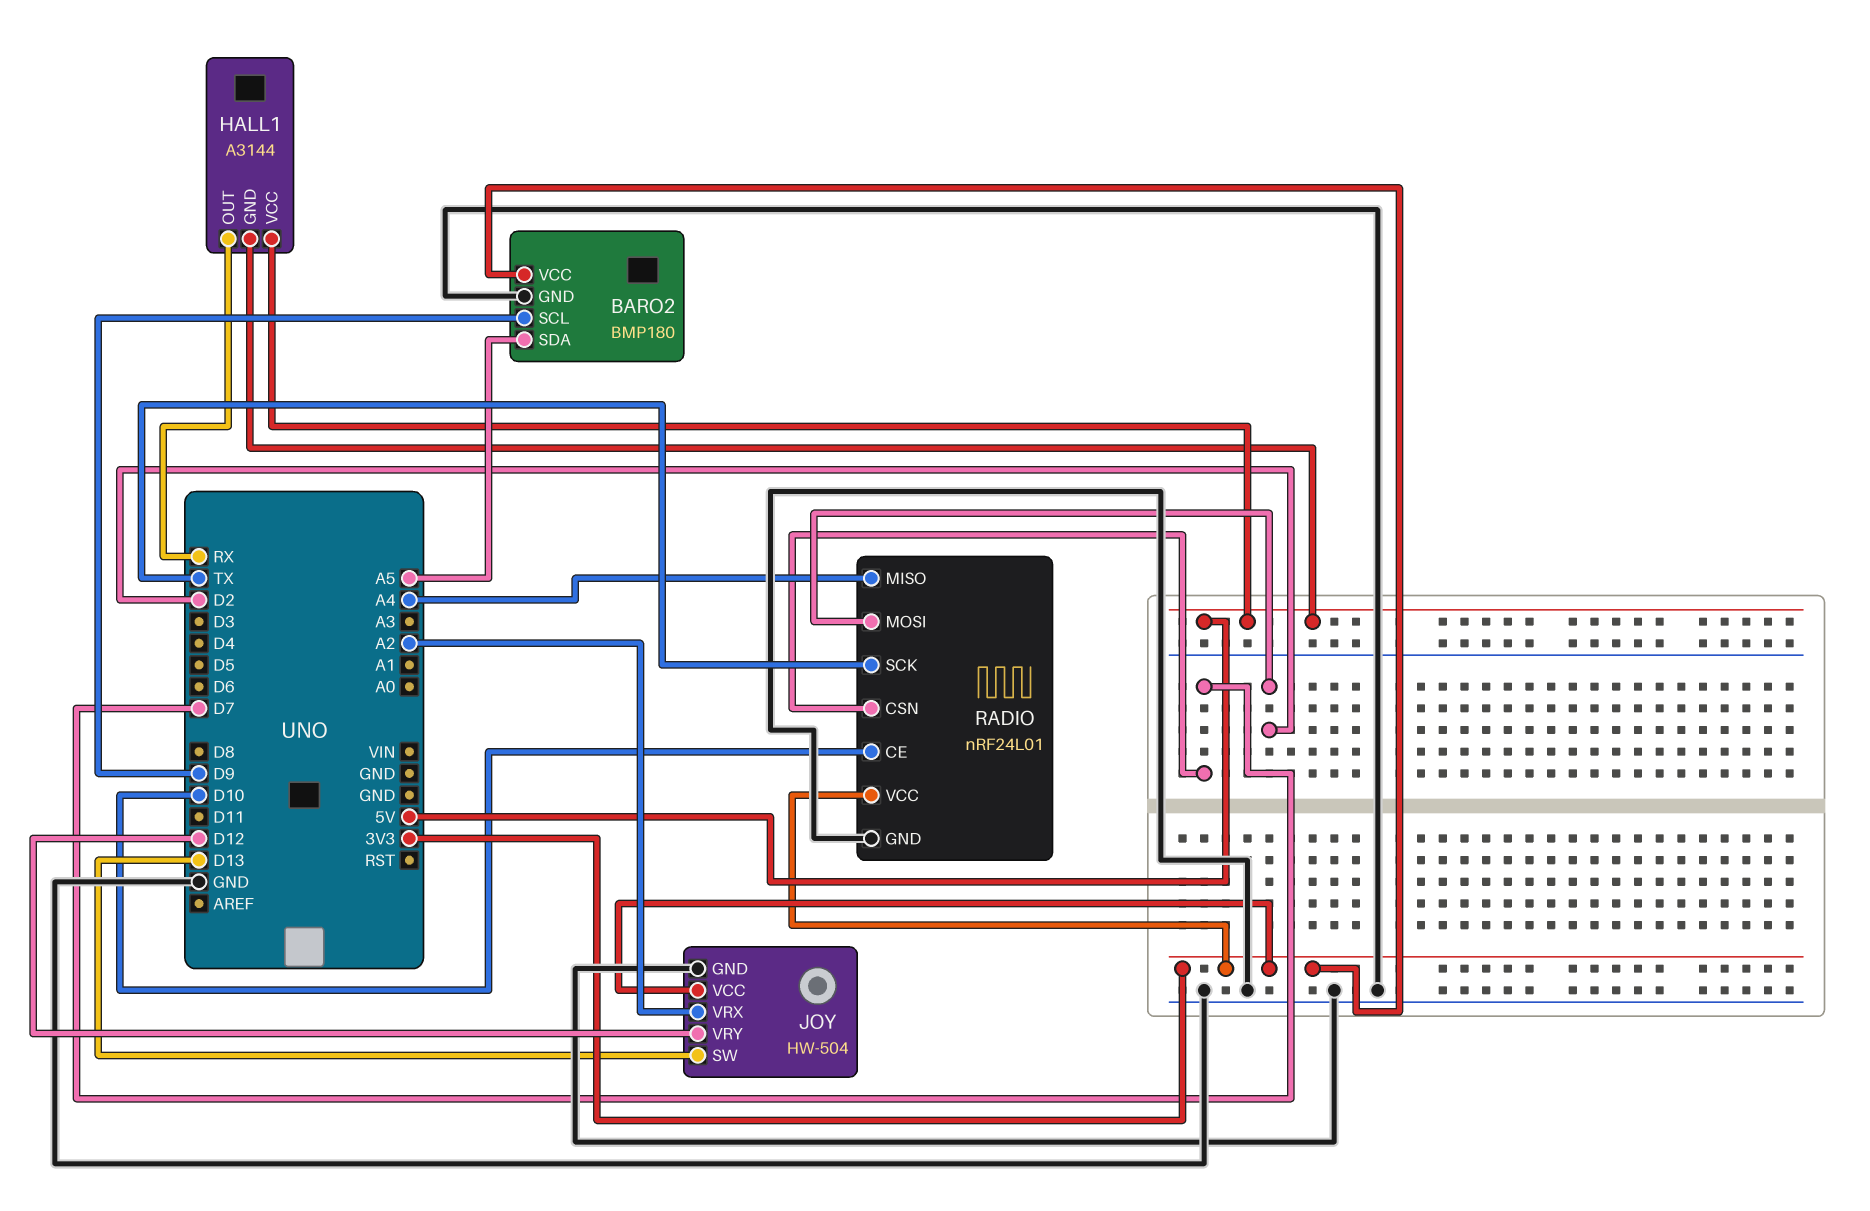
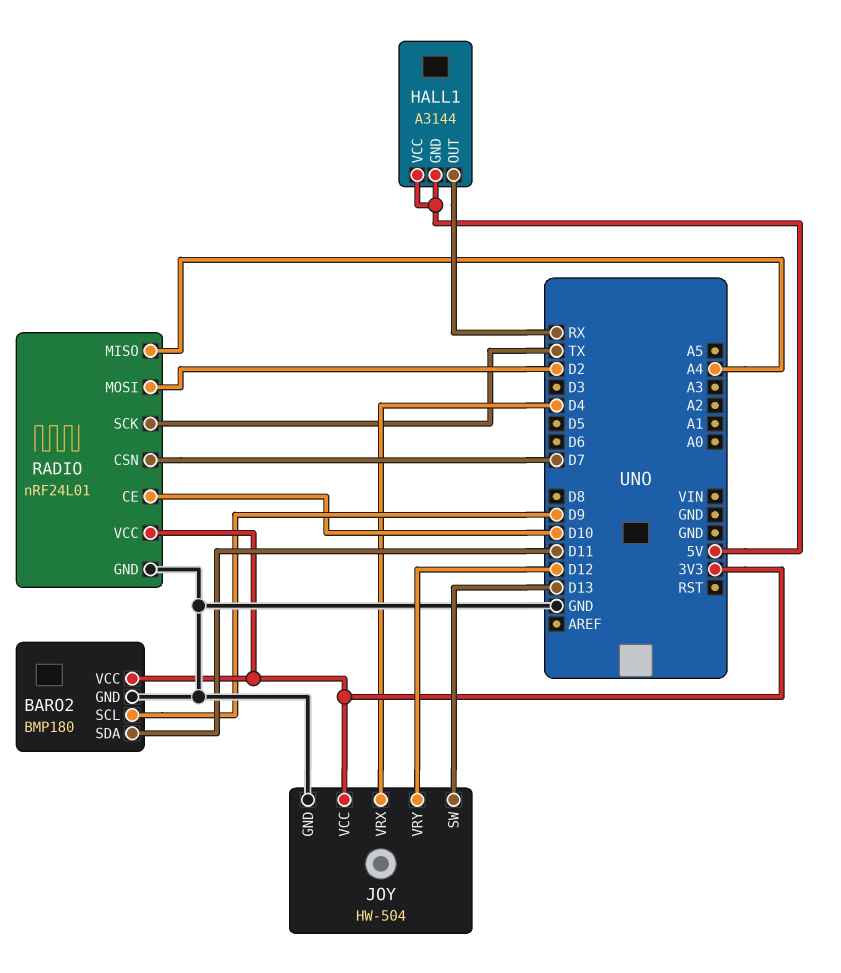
BARO2 pin SDA: A5 -> D11
JOY pin VRX: A2 -> D4

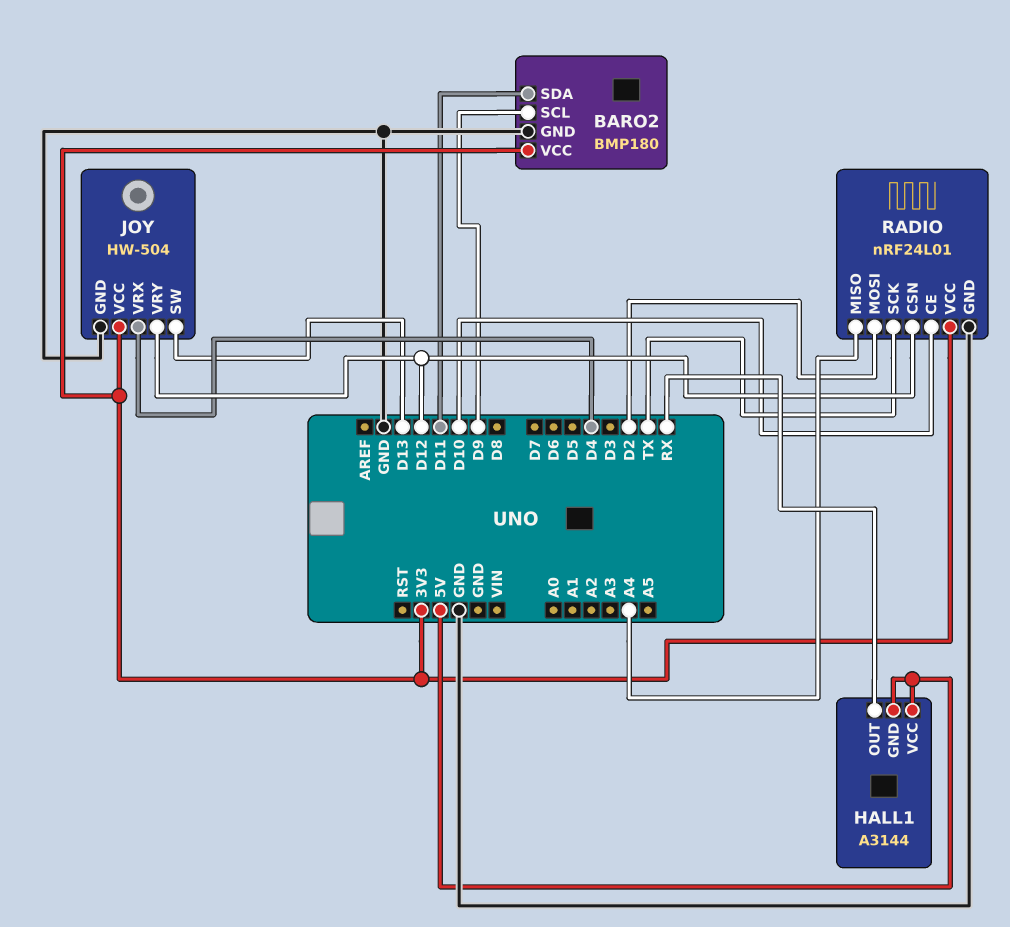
RADIO pin CSN: D7 -> D12

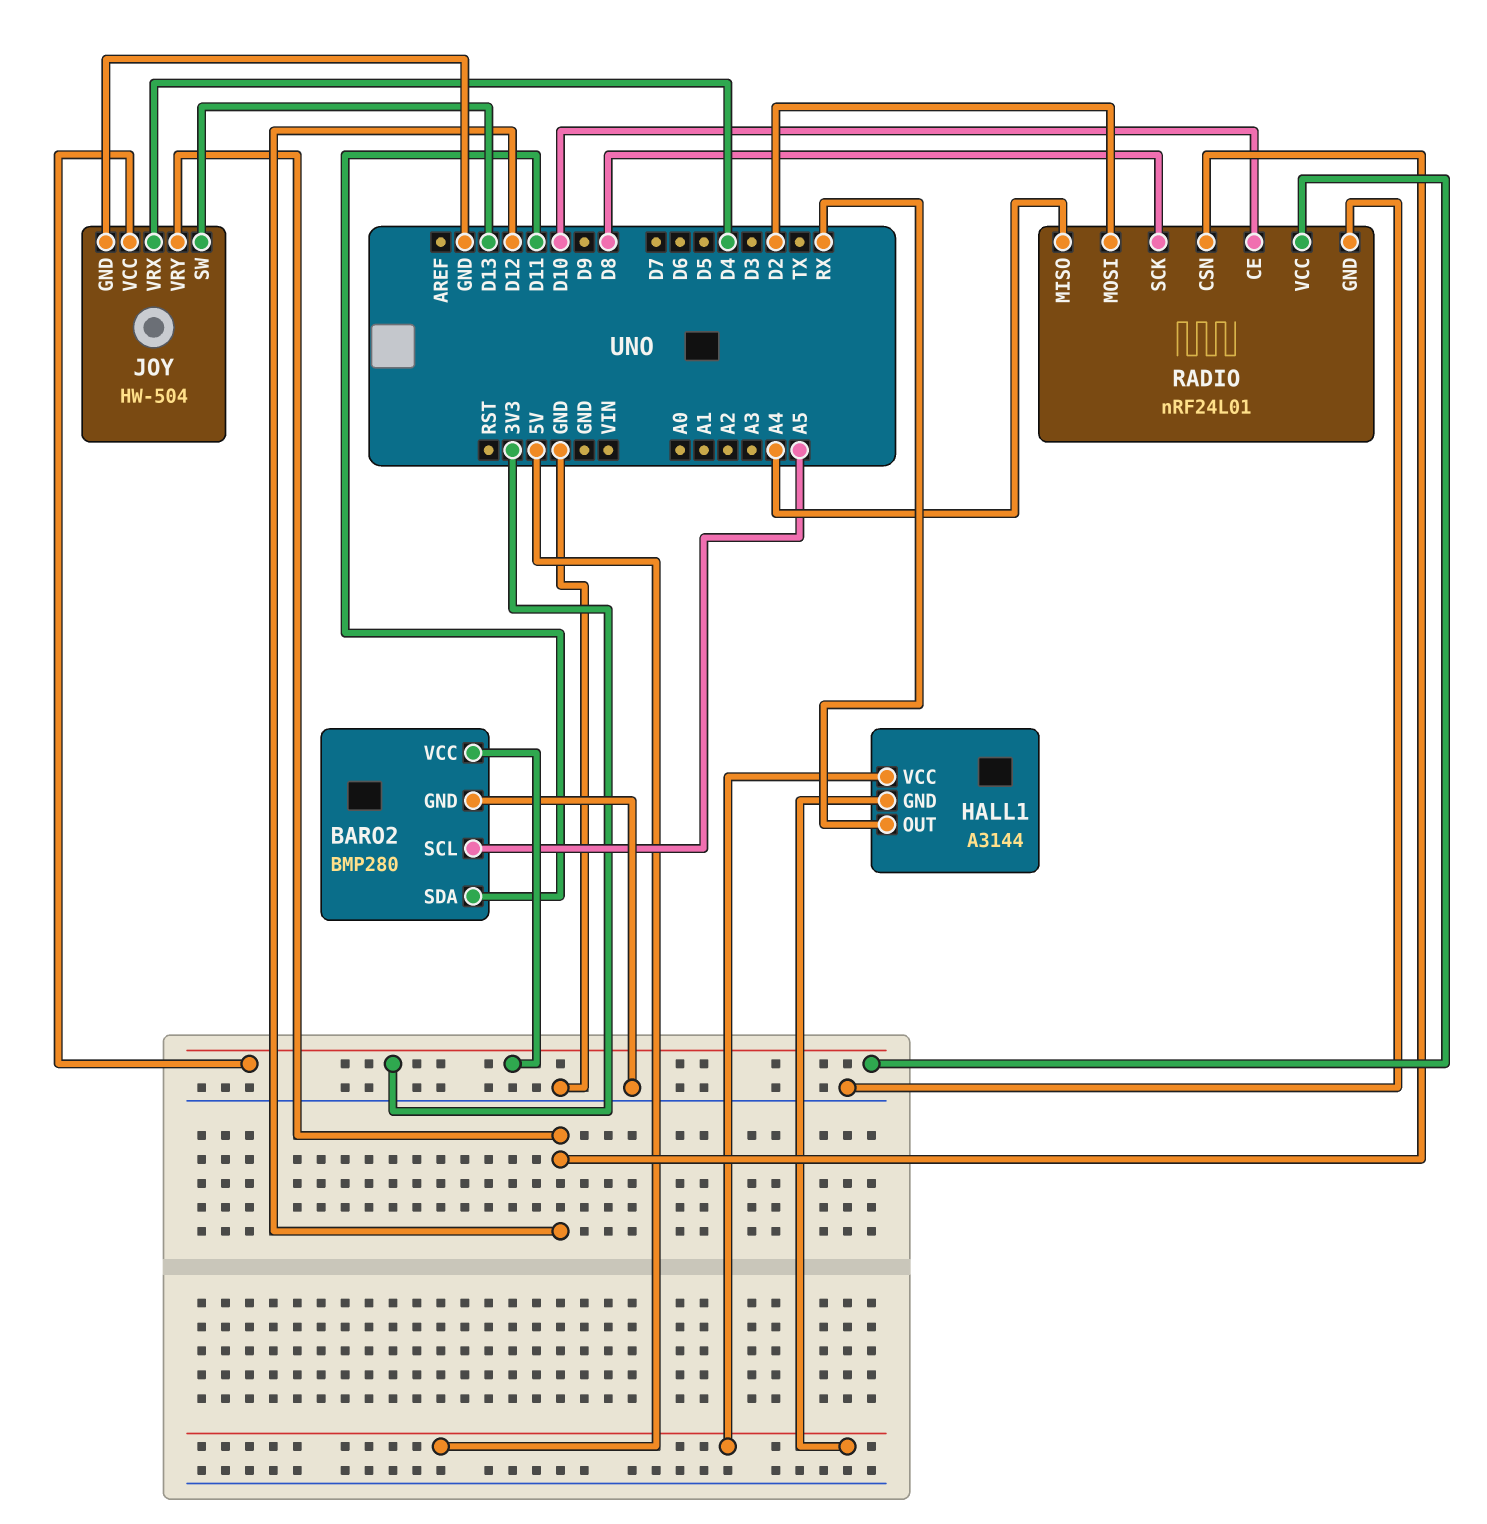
BARO2: BMP180 -> BMP280
BARO2 pin SCL: D9 -> A5
RADIO pin SCK: TX -> D8

